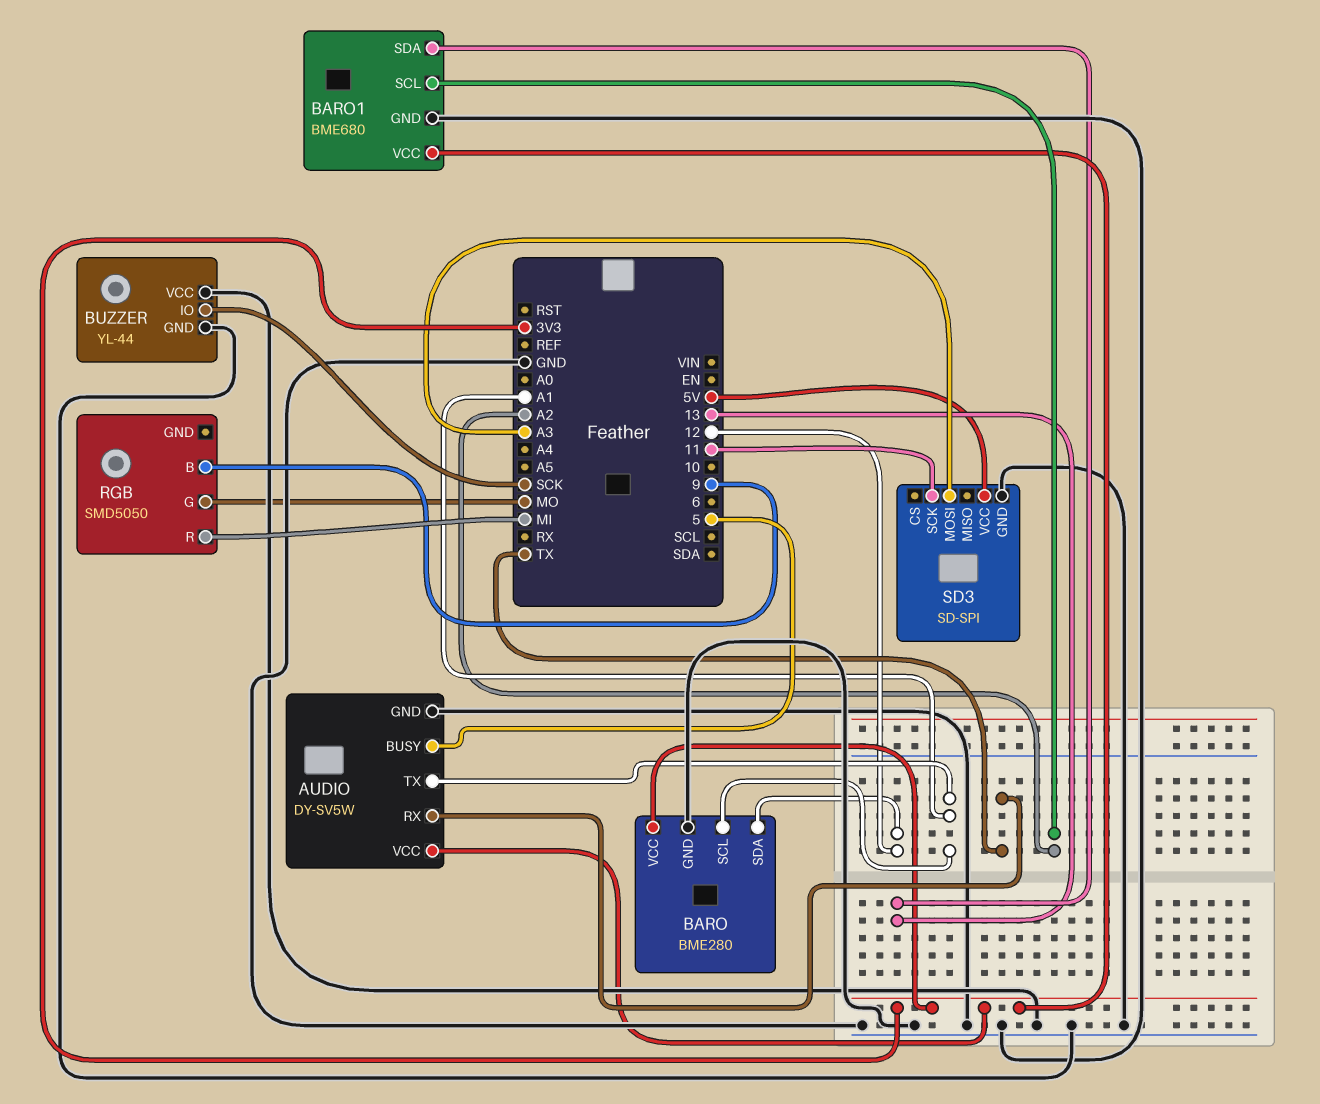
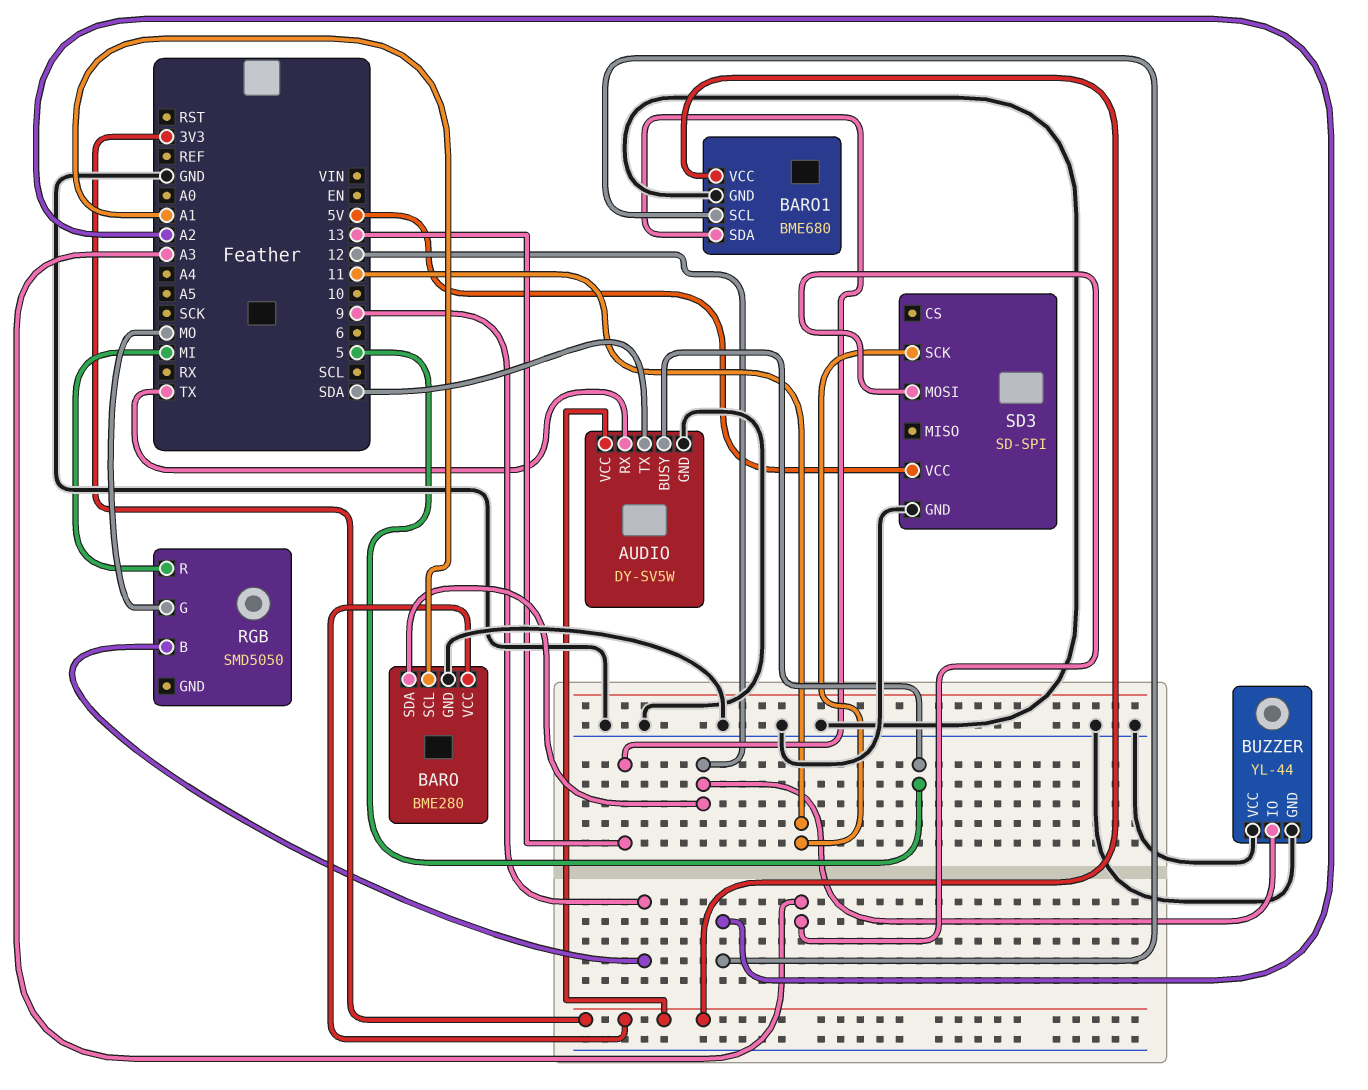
AUDIO pin TX: A1 -> SDA
BUZZER pin IO: SCK -> 12

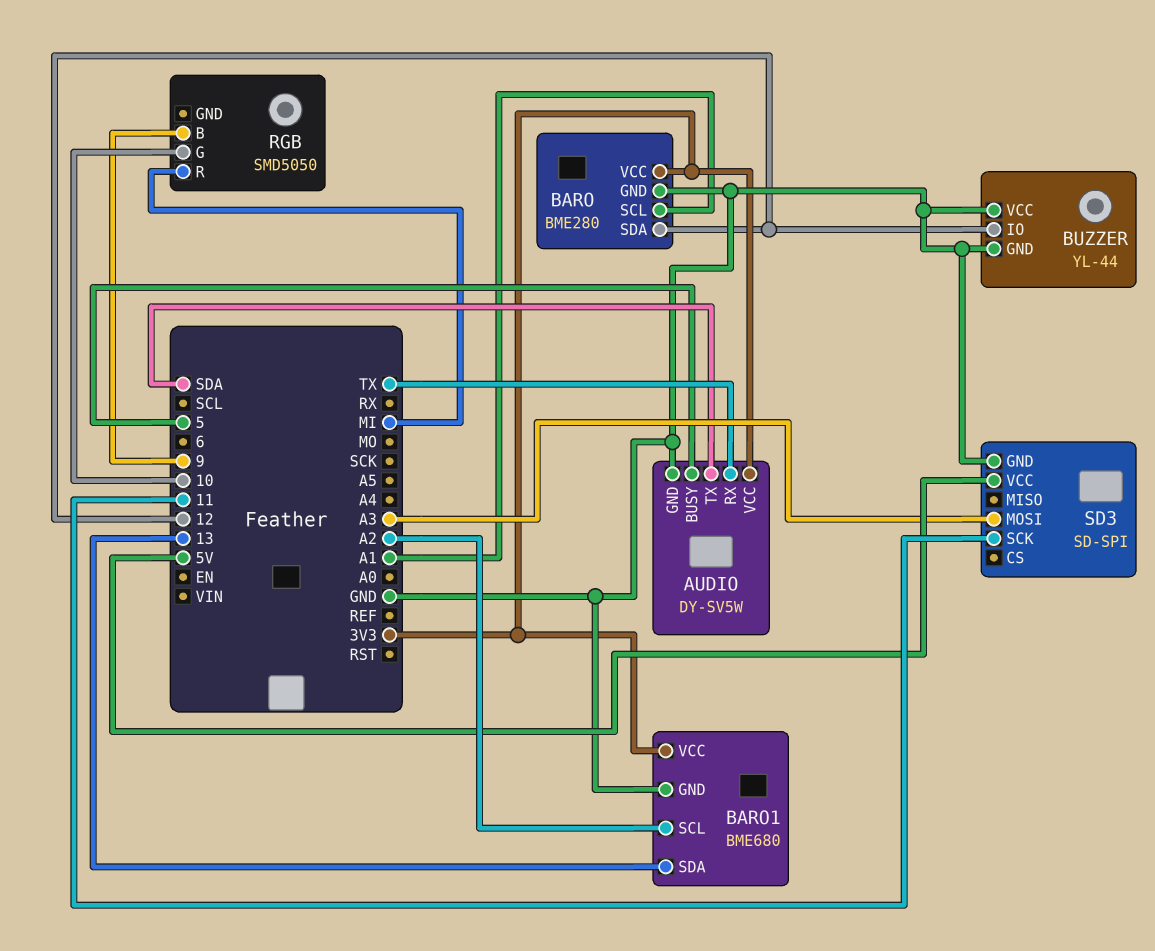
RGB pin G: MO -> 10

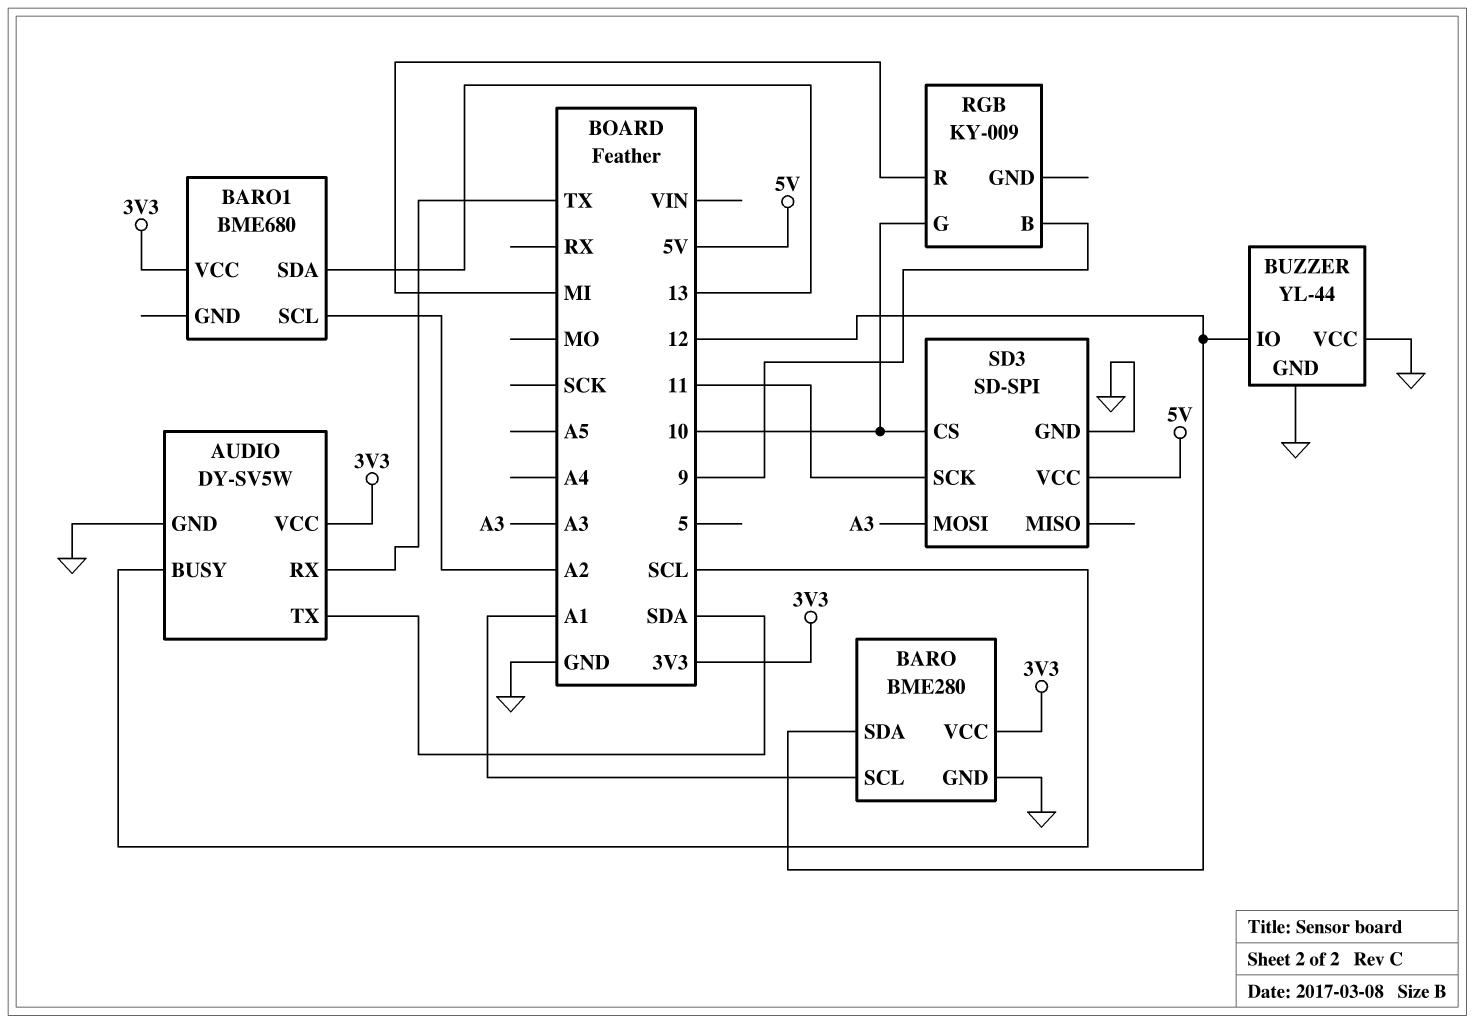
AUDIO pin BUSY: 5 -> SCL
BARO1 pin GND: GND -> none
RGB: SMD5050 -> KY-009
SD3 pin CS: none -> 10

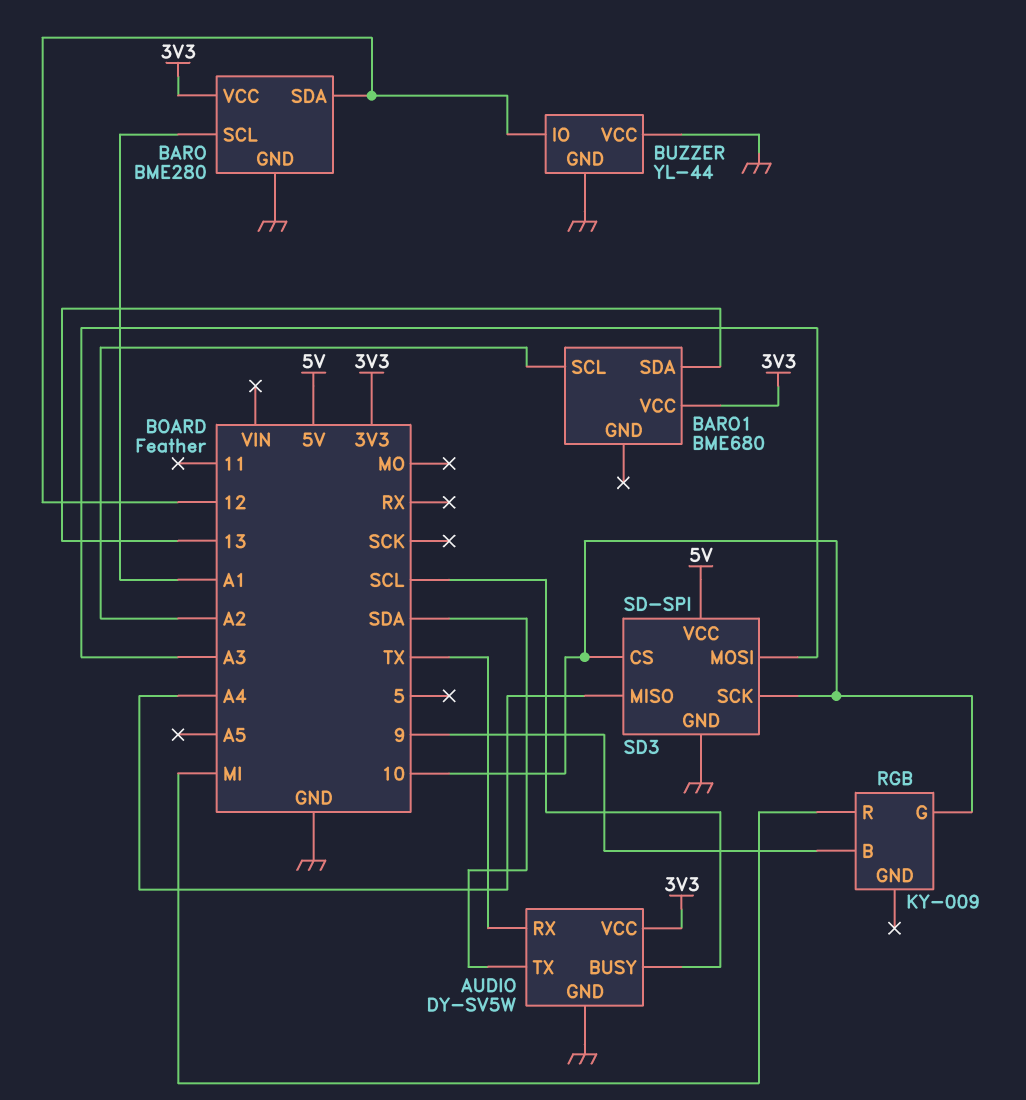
SD3 pin MISO: none -> A4
SD3 pin SCK: 11 -> 10

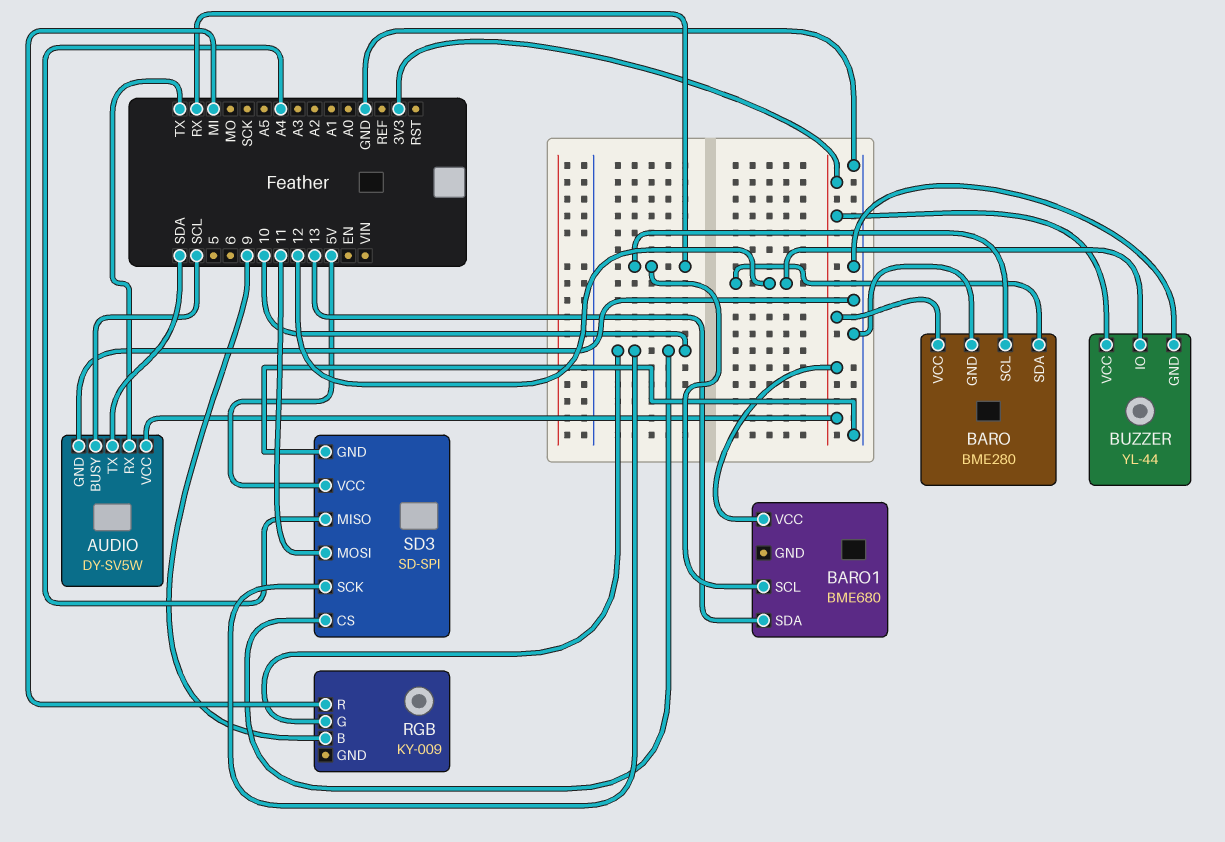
BARO pin SCL: A1 -> RX
BARO1 pin SCL: A2 -> RX
BUZZER pin VCC: GND -> 3V3
SD3 pin MOSI: A3 -> 11

